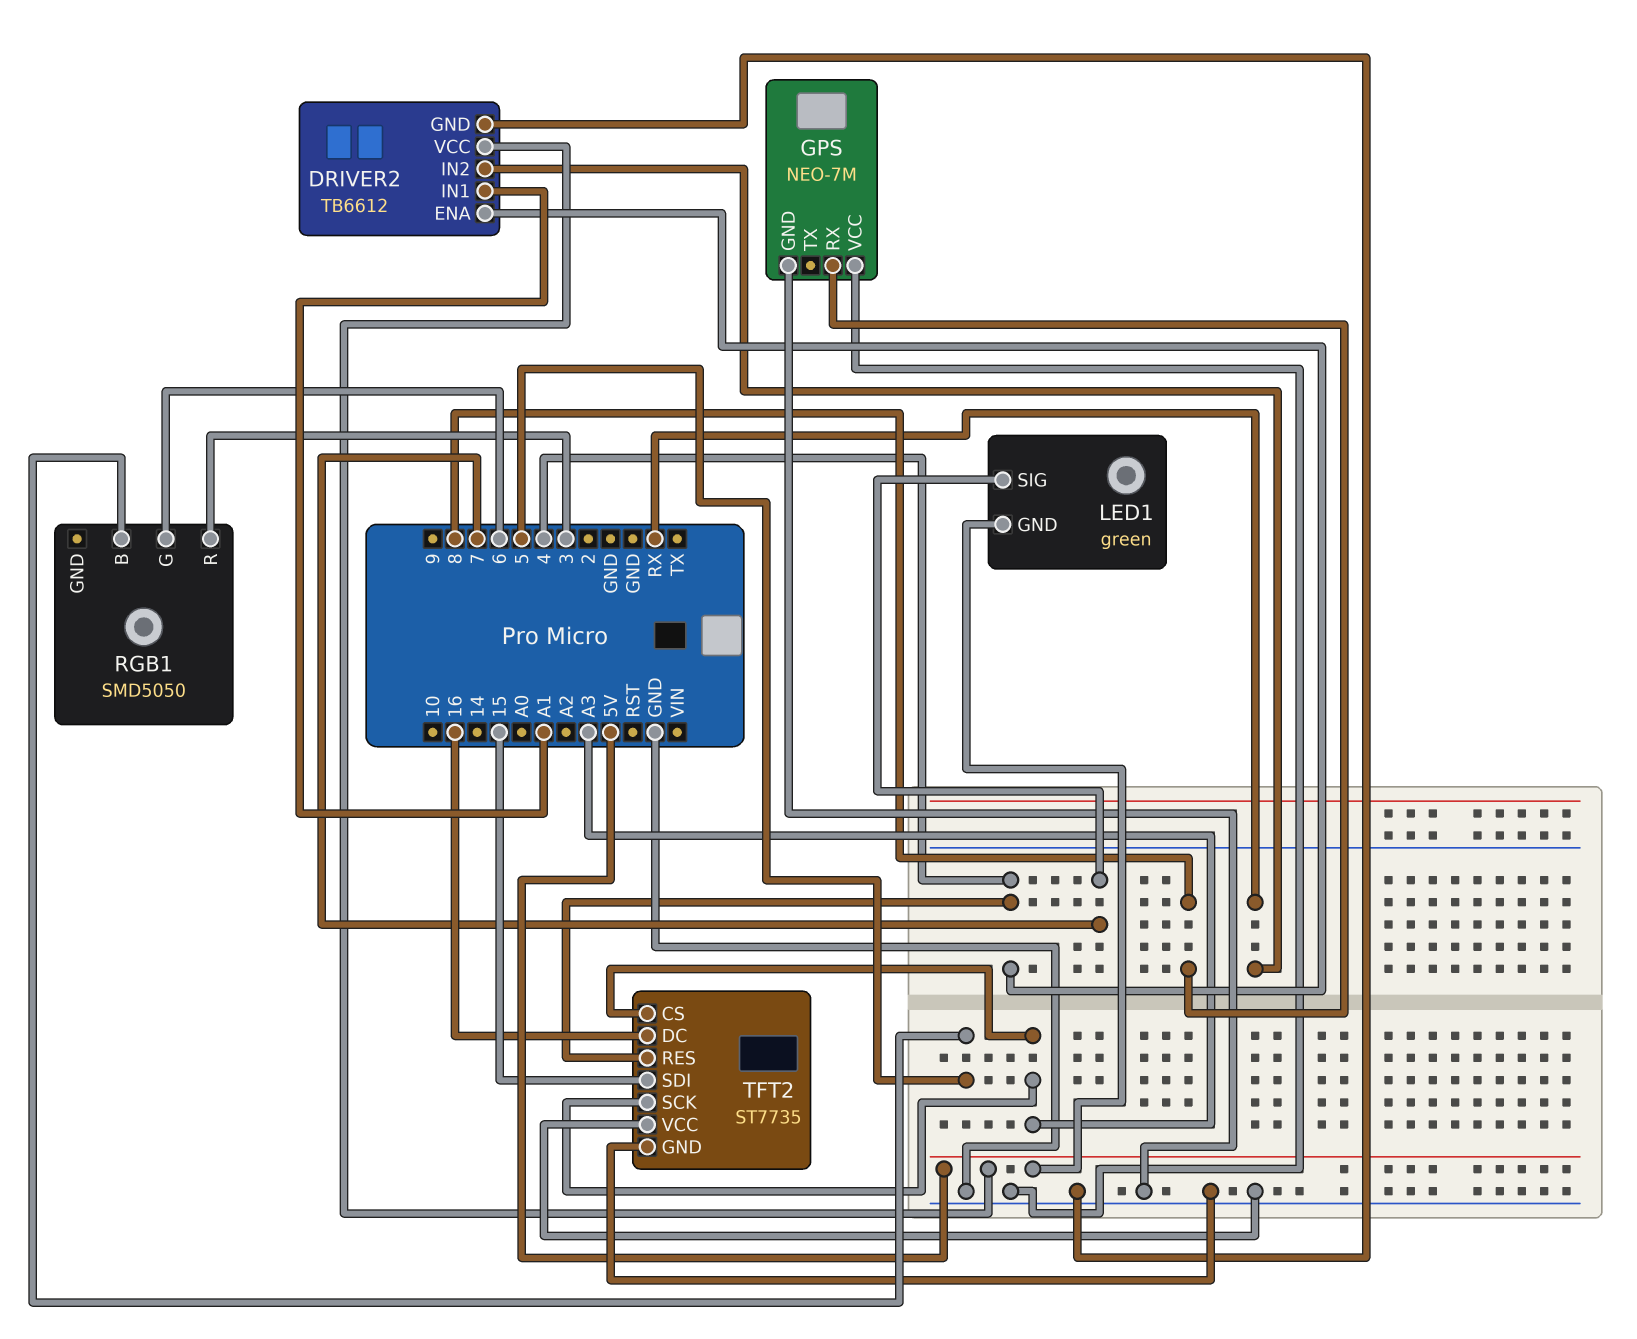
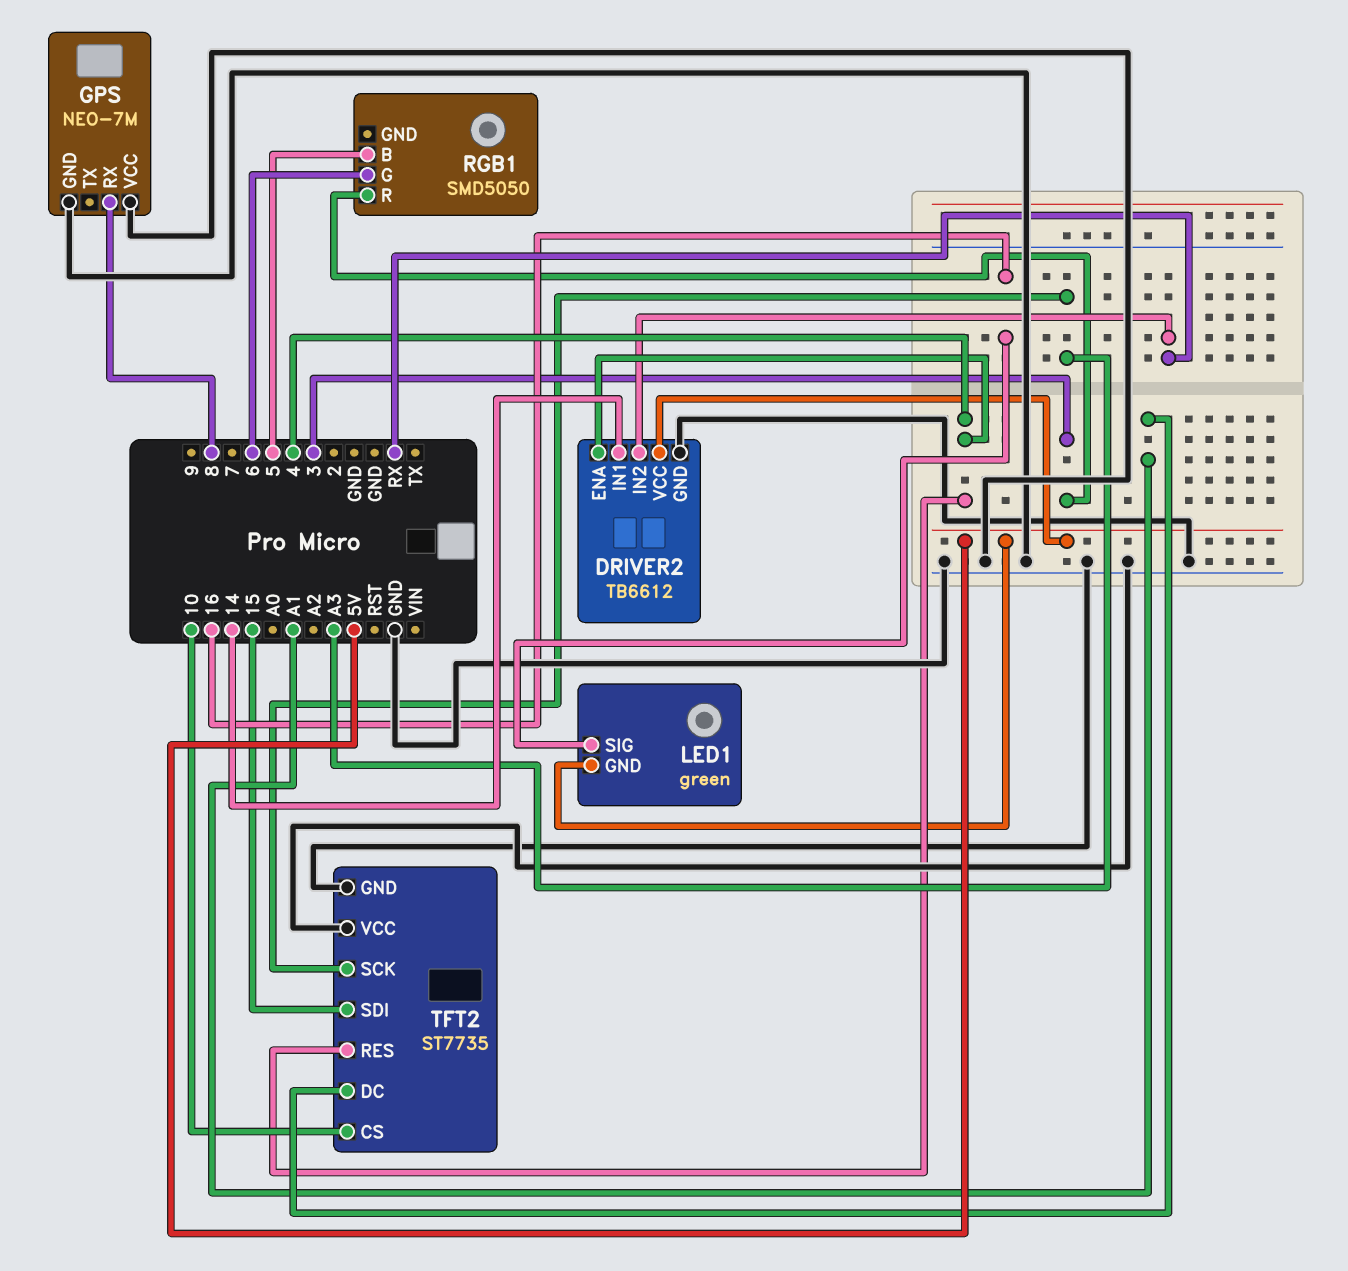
DRIVER2 pin IN1: A1 -> 14
LED1 pin SIG: 7 -> 16
TFT2 pin CS: A3 -> 10
TFT2 pin DC: 16 -> A1

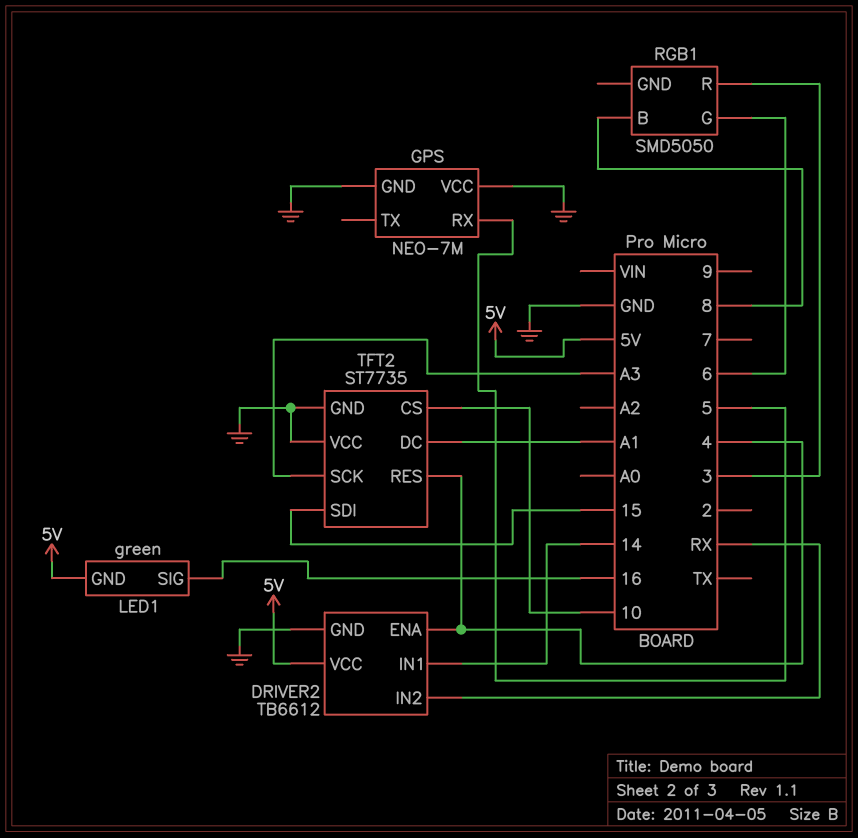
GPS pin RX: 8 -> 5
RGB1 pin B: 5 -> 8

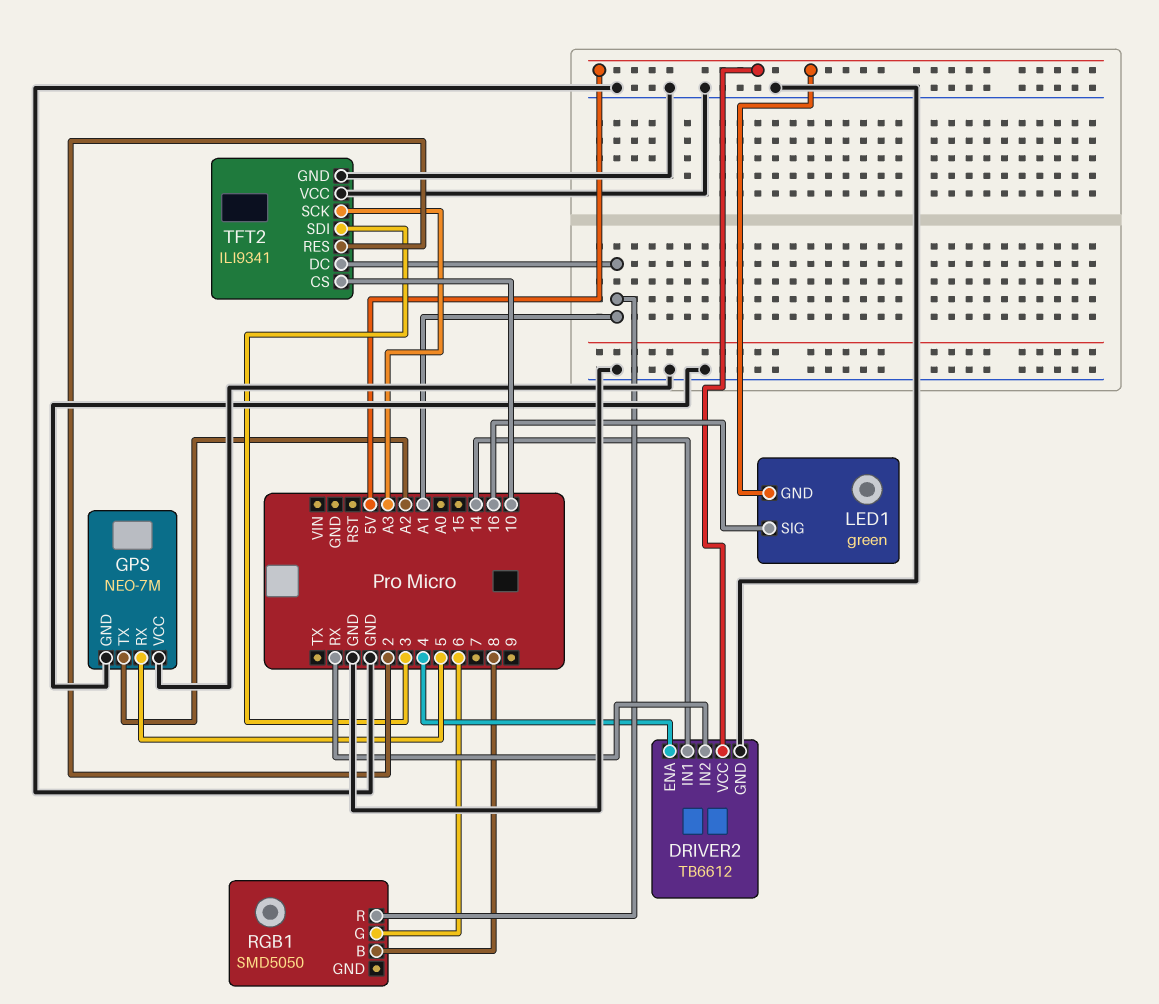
GPS pin TX: none -> A2
RGB1 pin R: 3 -> A1
TFT2: ST7735 -> ILI9341
TFT2 pin RES: 4 -> 2
TFT2 pin SDI: 15 -> 3

